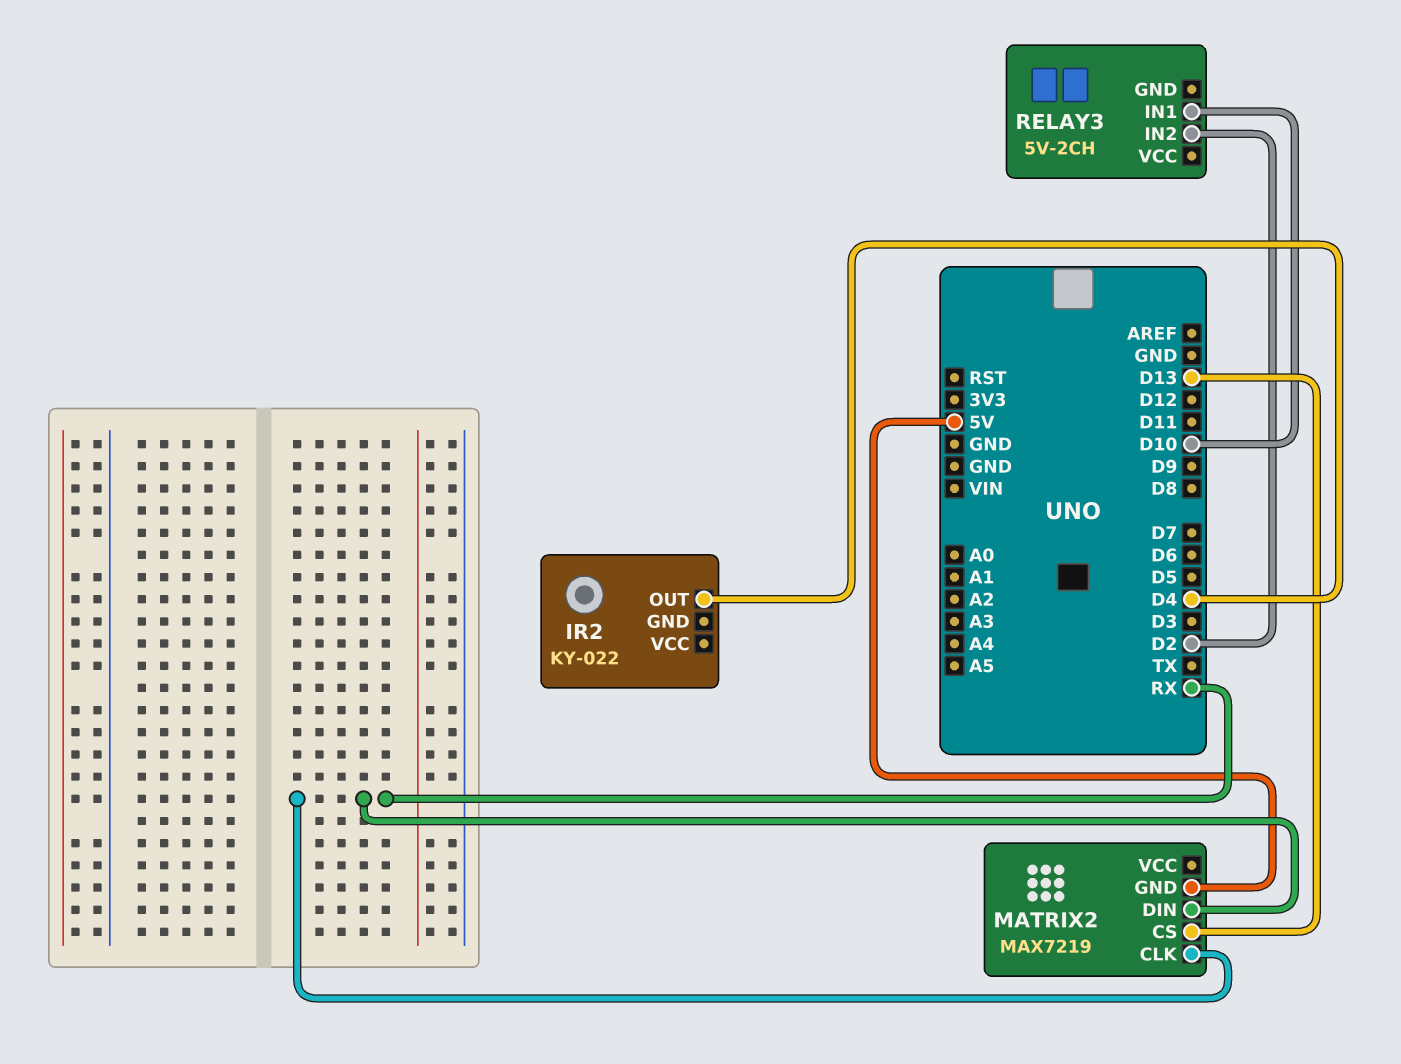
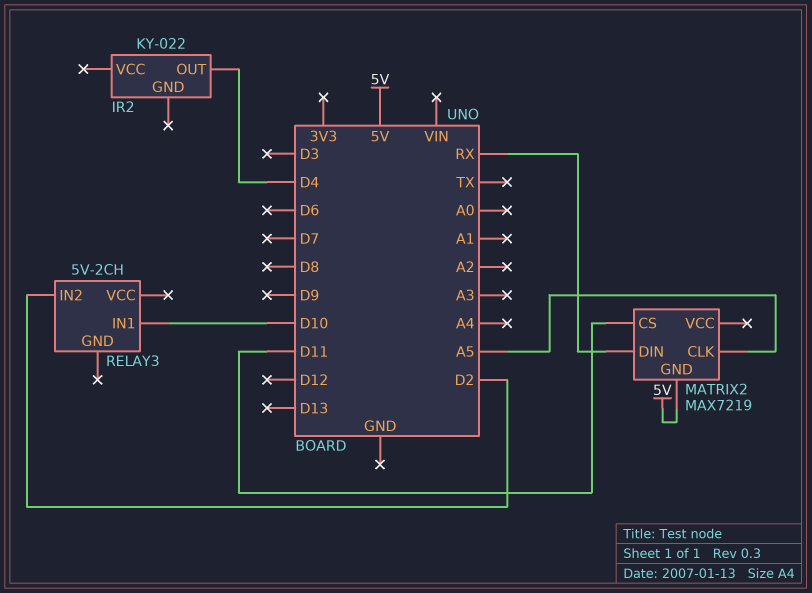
MATRIX2 pin CLK: RX -> A5
MATRIX2 pin CS: D13 -> D11

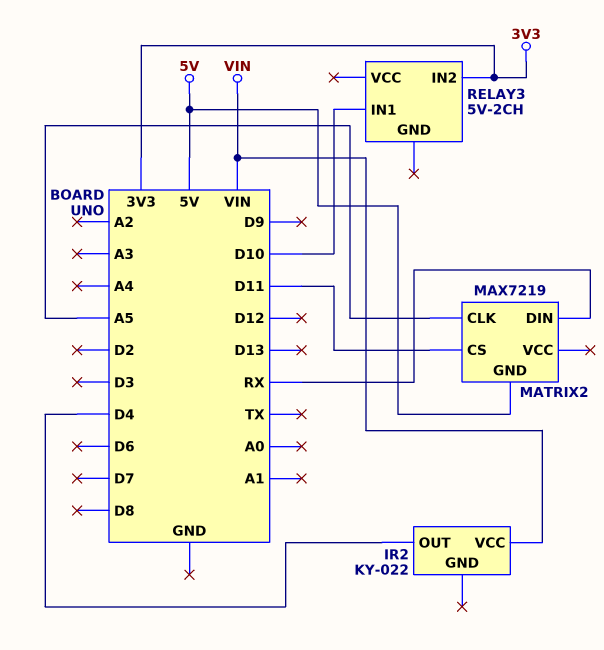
IR2 pin VCC: none -> VIN
RELAY3 pin IN2: D2 -> 3V3

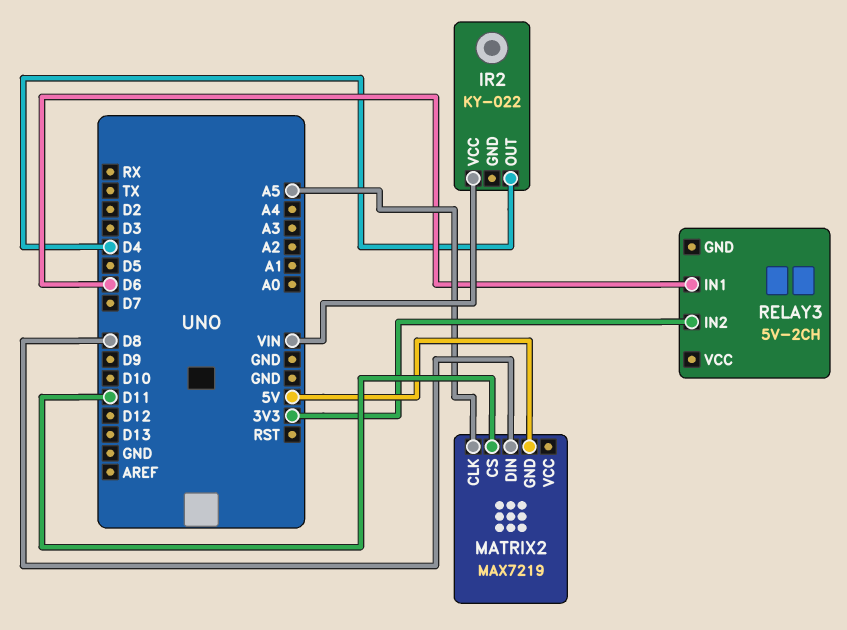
MATRIX2 pin DIN: RX -> D8
RELAY3 pin IN1: D10 -> D6

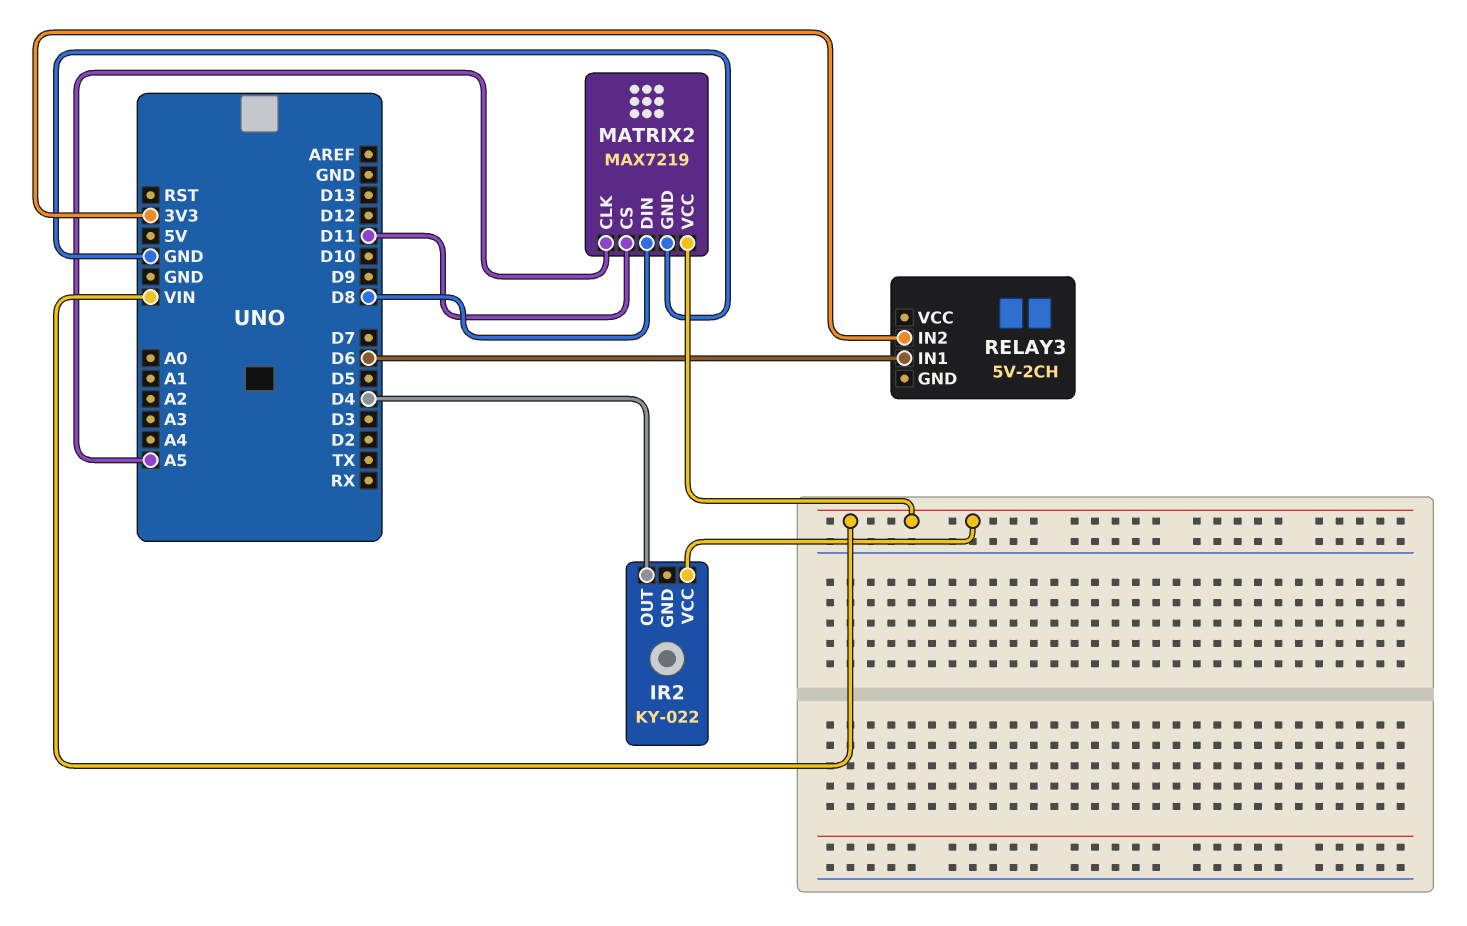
MATRIX2 pin GND: 5V -> GND
MATRIX2 pin VCC: none -> VIN

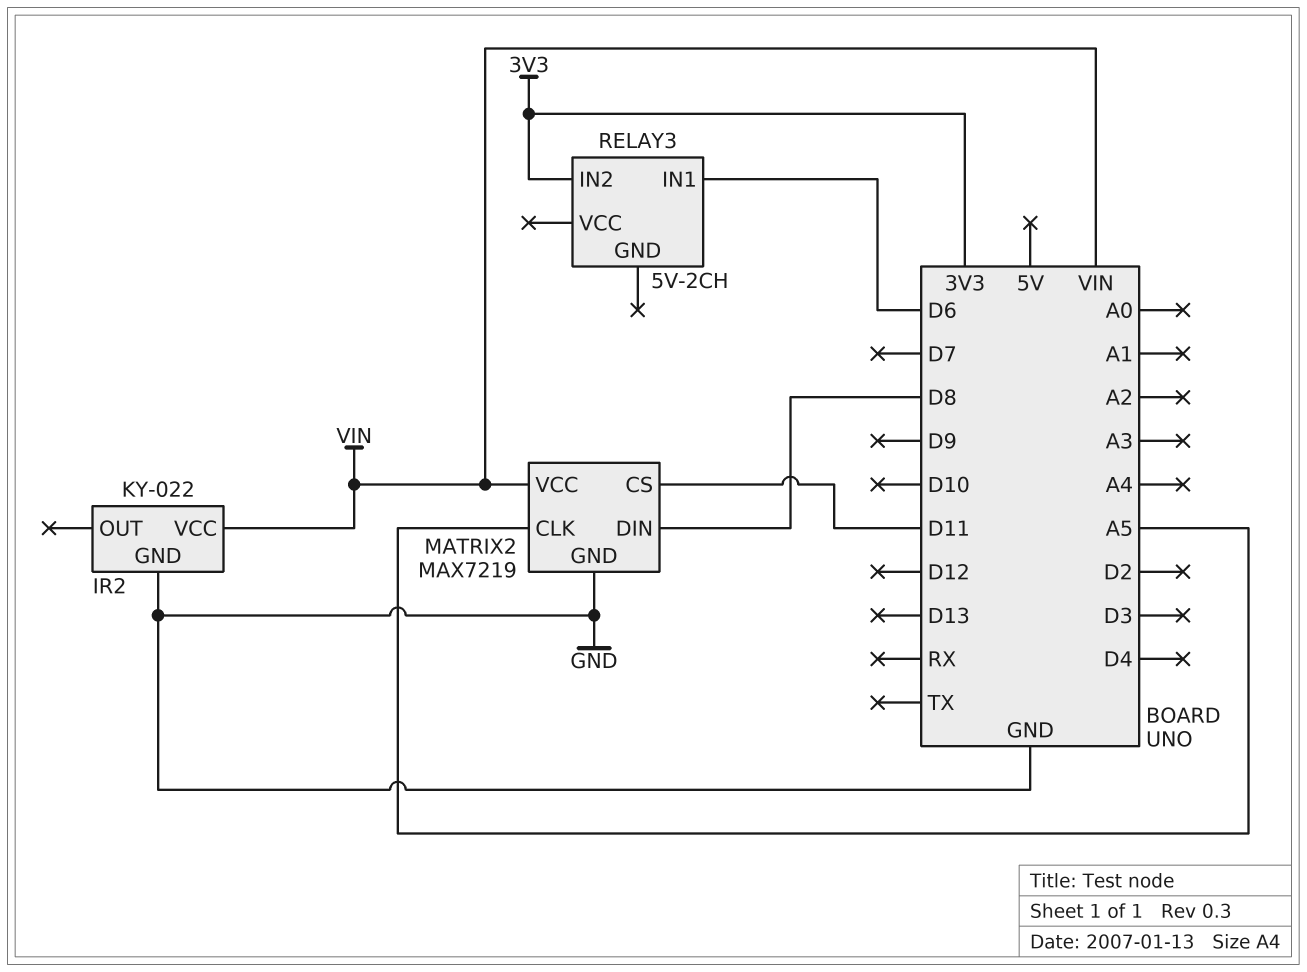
IR2 pin GND: none -> GND
IR2 pin OUT: D4 -> none

